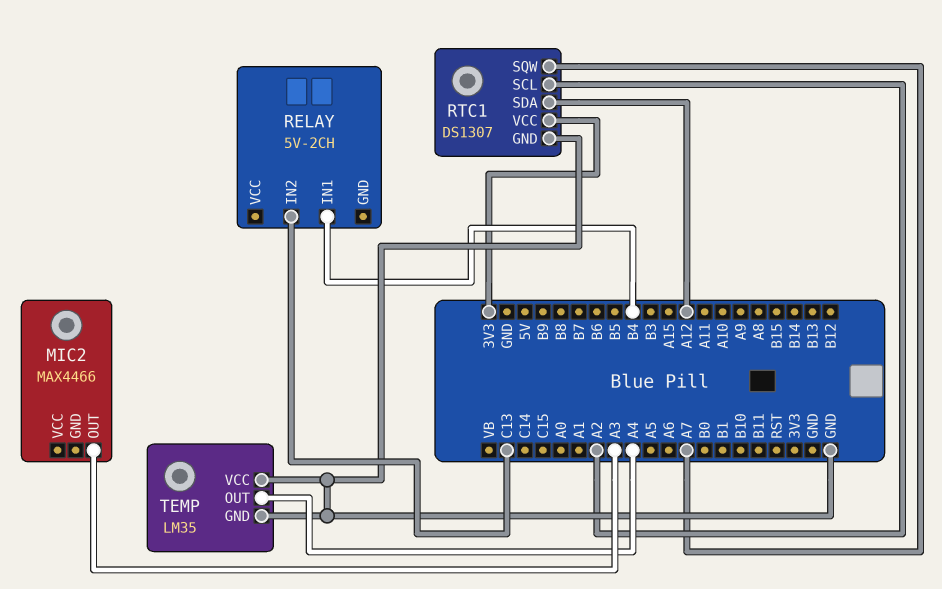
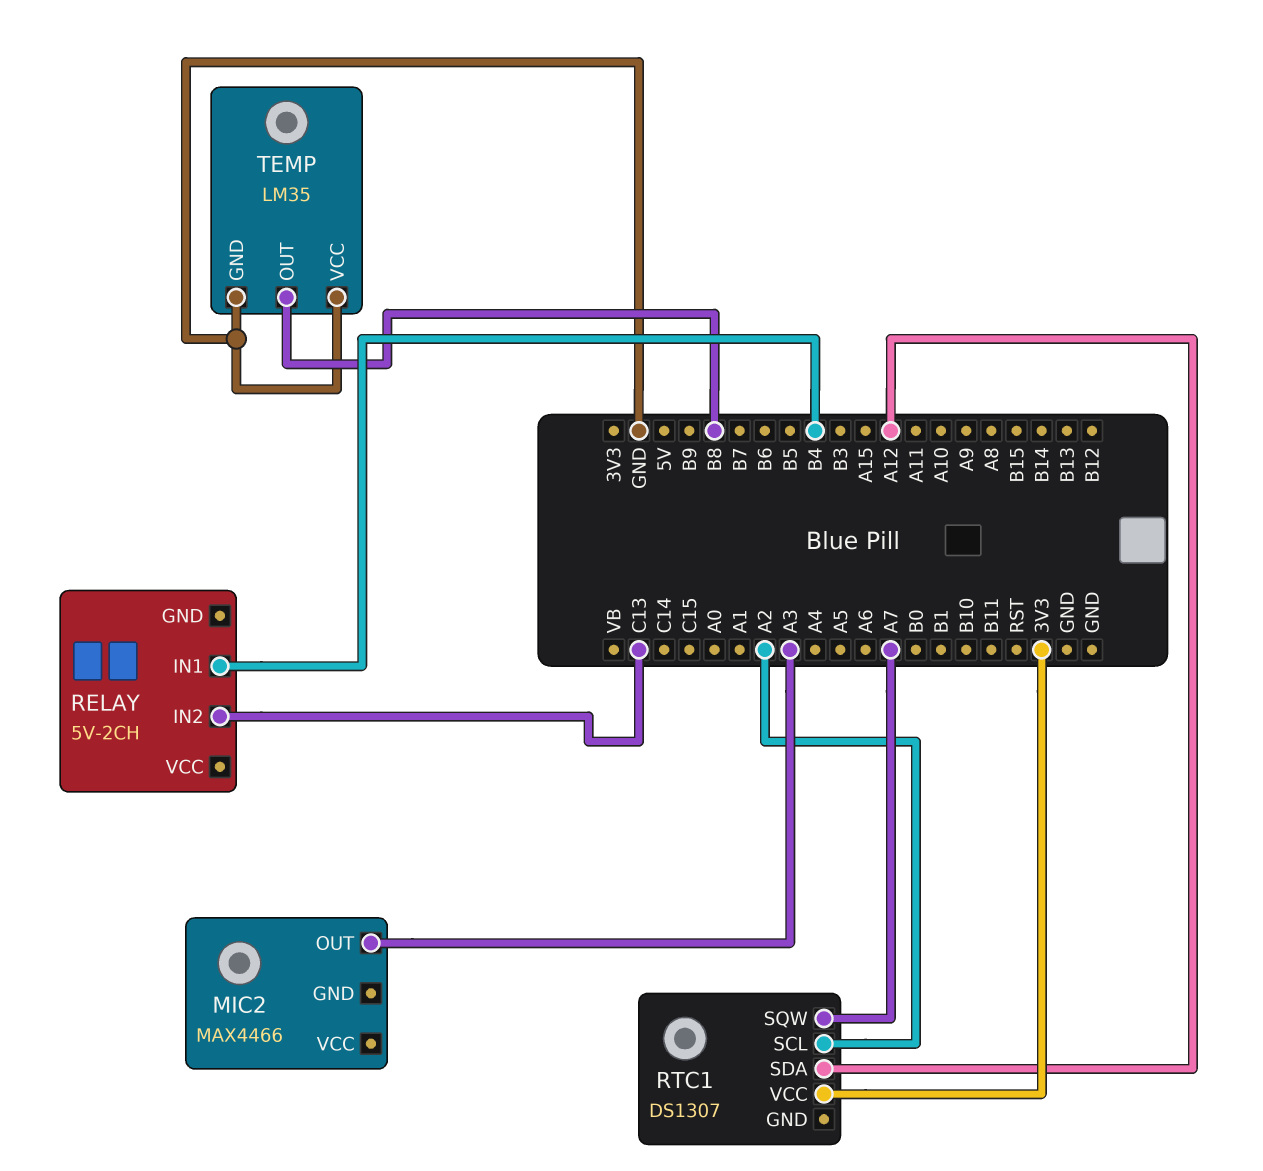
RTC1 pin GND: GND -> none
TEMP pin OUT: A4 -> B8

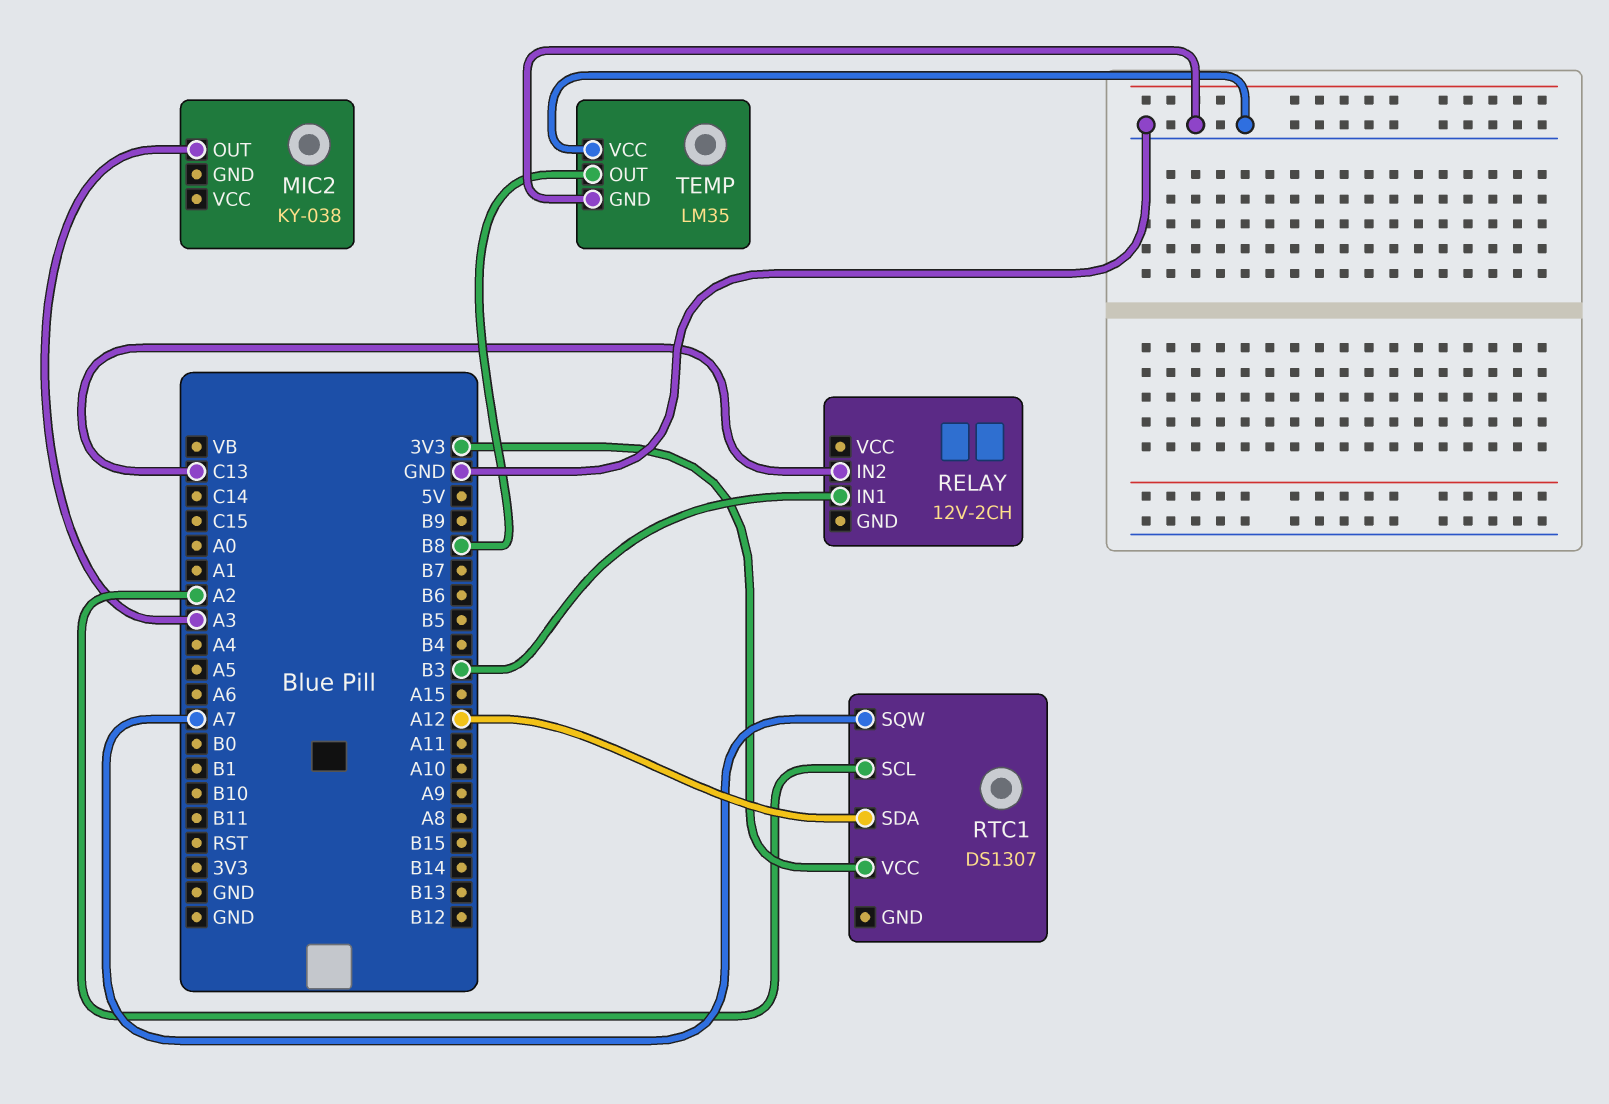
MIC2: MAX4466 -> KY-038
RELAY: 5V-2CH -> 12V-2CH
RELAY pin IN1: B4 -> B3

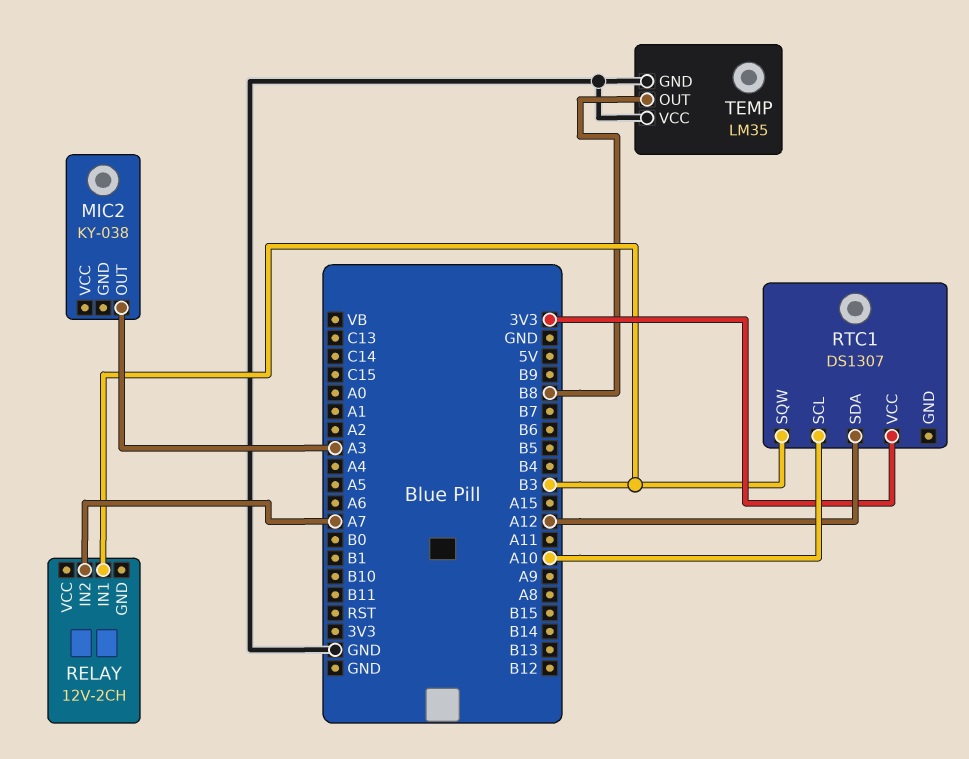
RELAY pin IN2: C13 -> A7
RTC1 pin SCL: A2 -> A10
RTC1 pin SQW: A7 -> B3

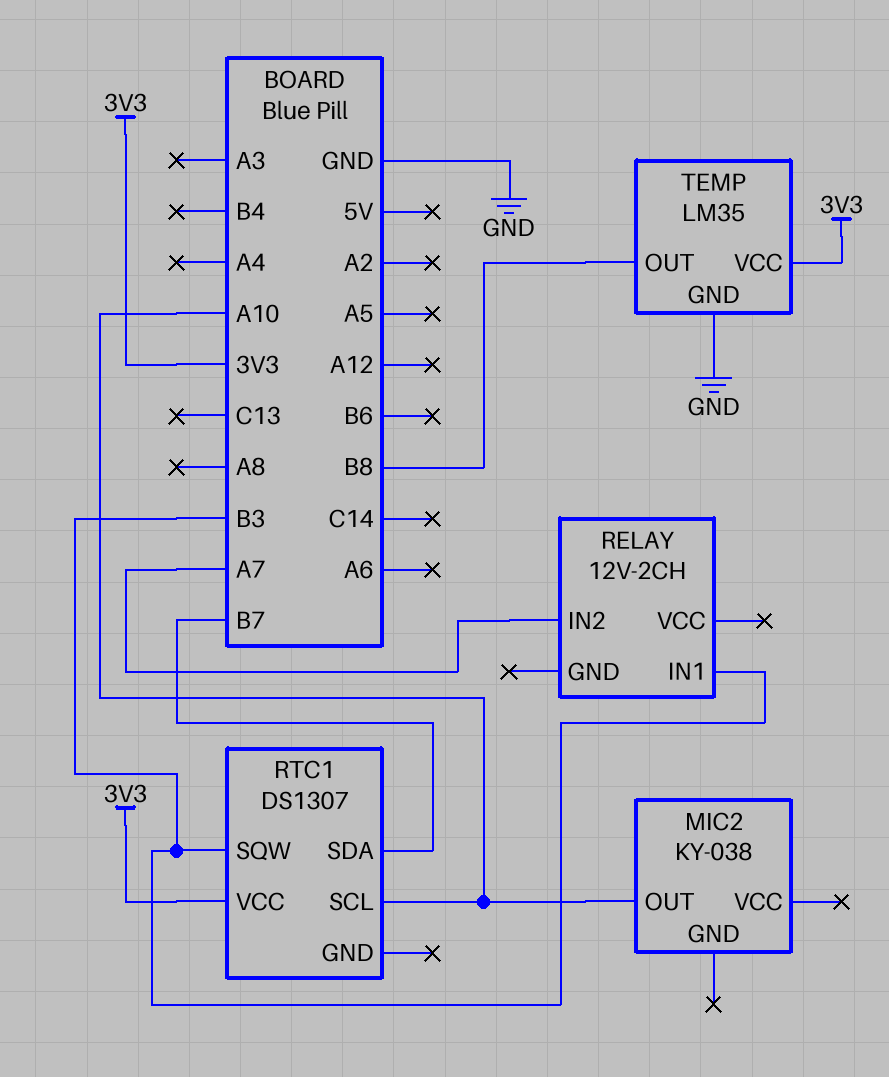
MIC2 pin OUT: A3 -> A10
RTC1 pin SDA: A12 -> B7
TEMP pin VCC: GND -> 3V3

